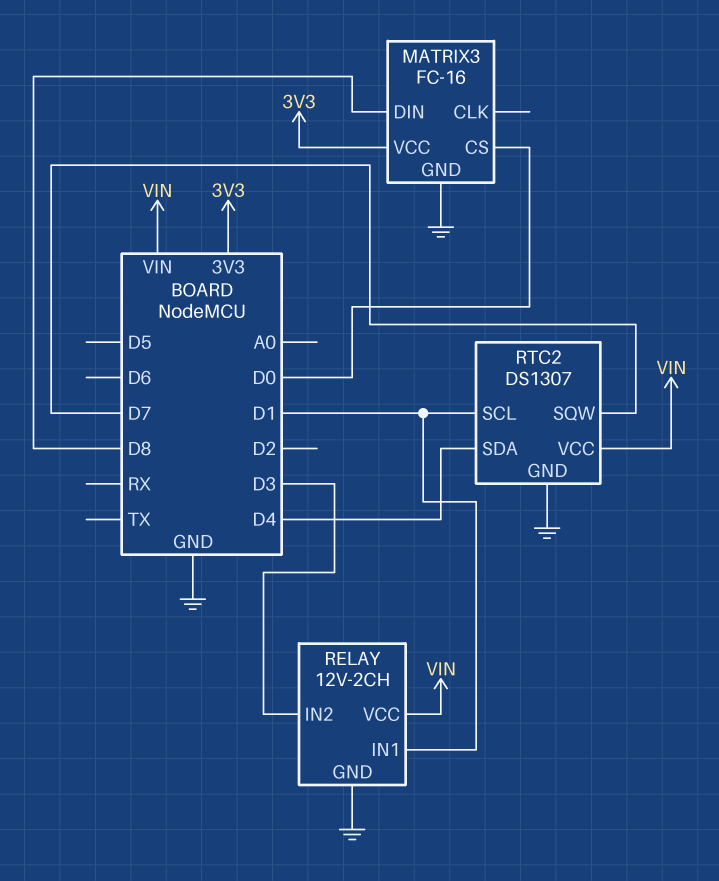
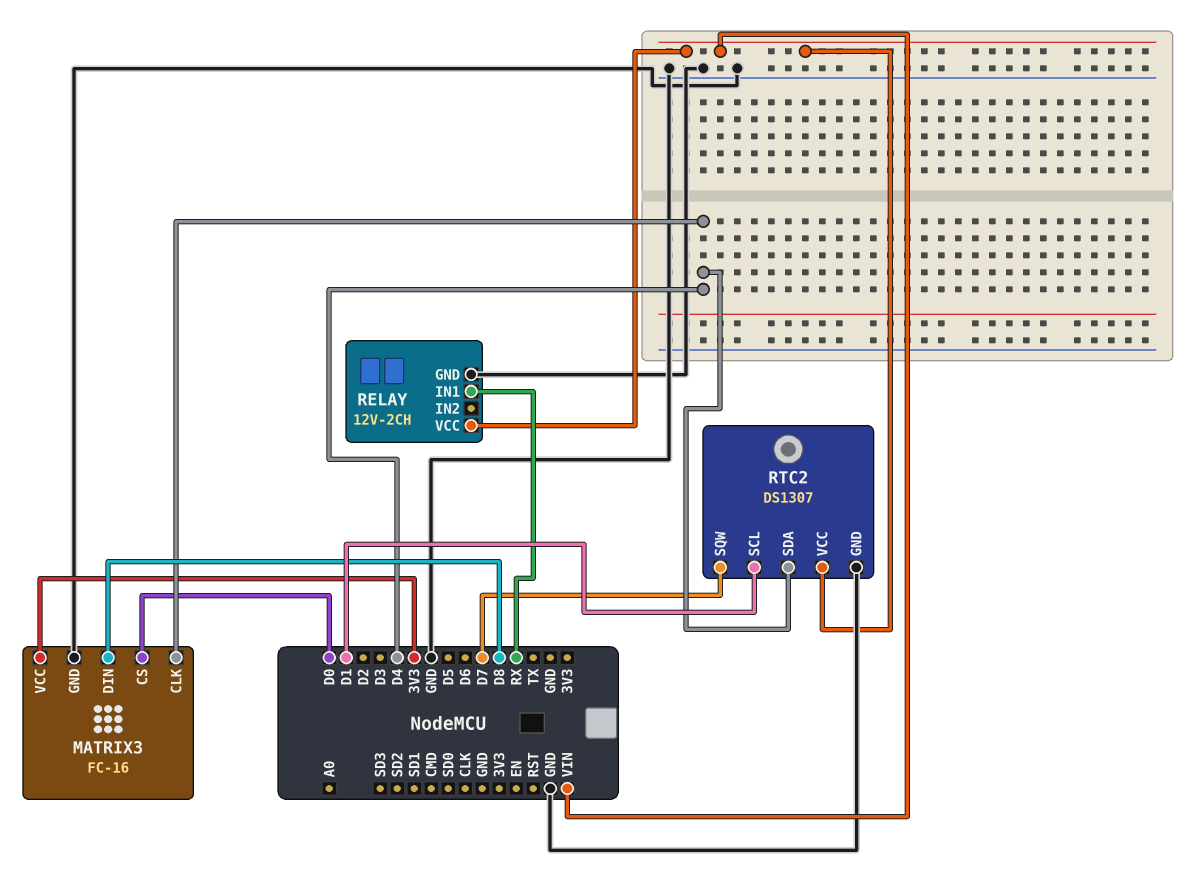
MATRIX3 pin CLK: none -> D4
RELAY pin IN1: D1 -> RX
RELAY pin IN2: D3 -> none

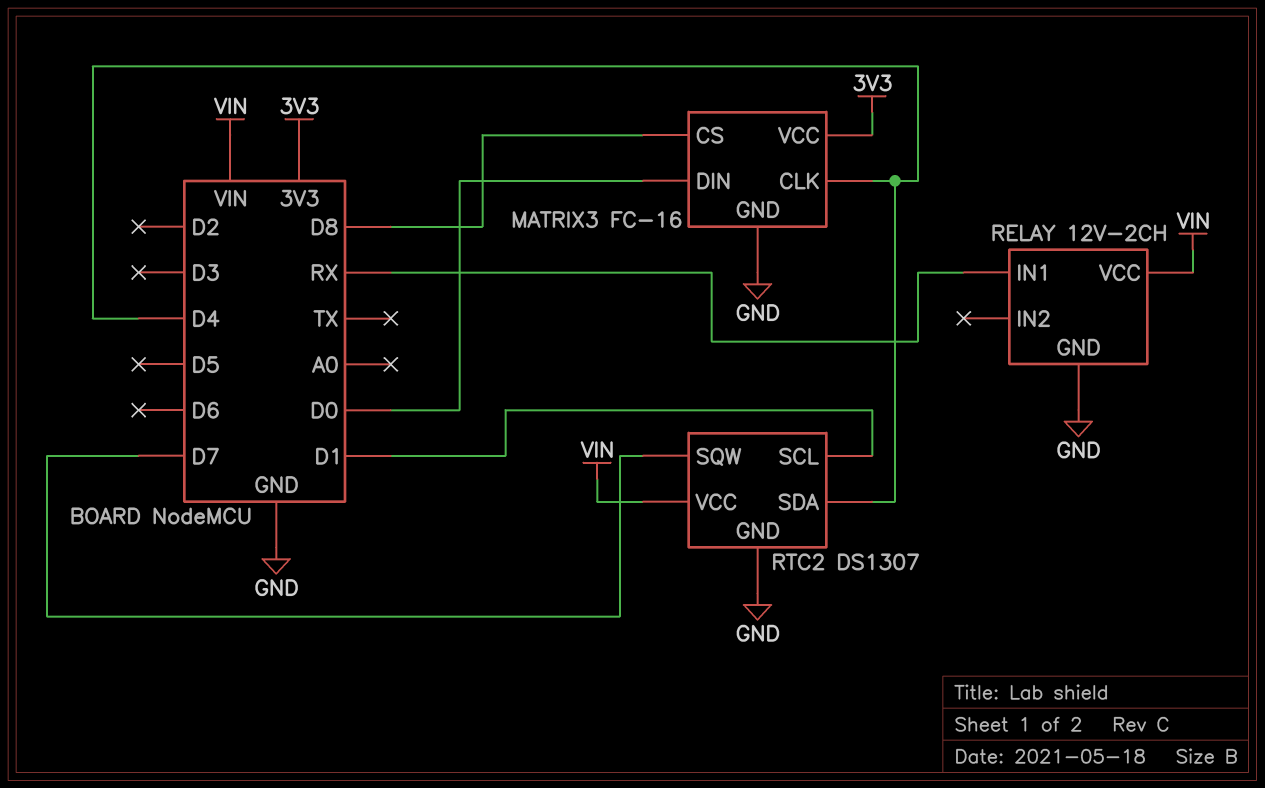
MATRIX3 pin CS: D0 -> D8
MATRIX3 pin DIN: D8 -> D0

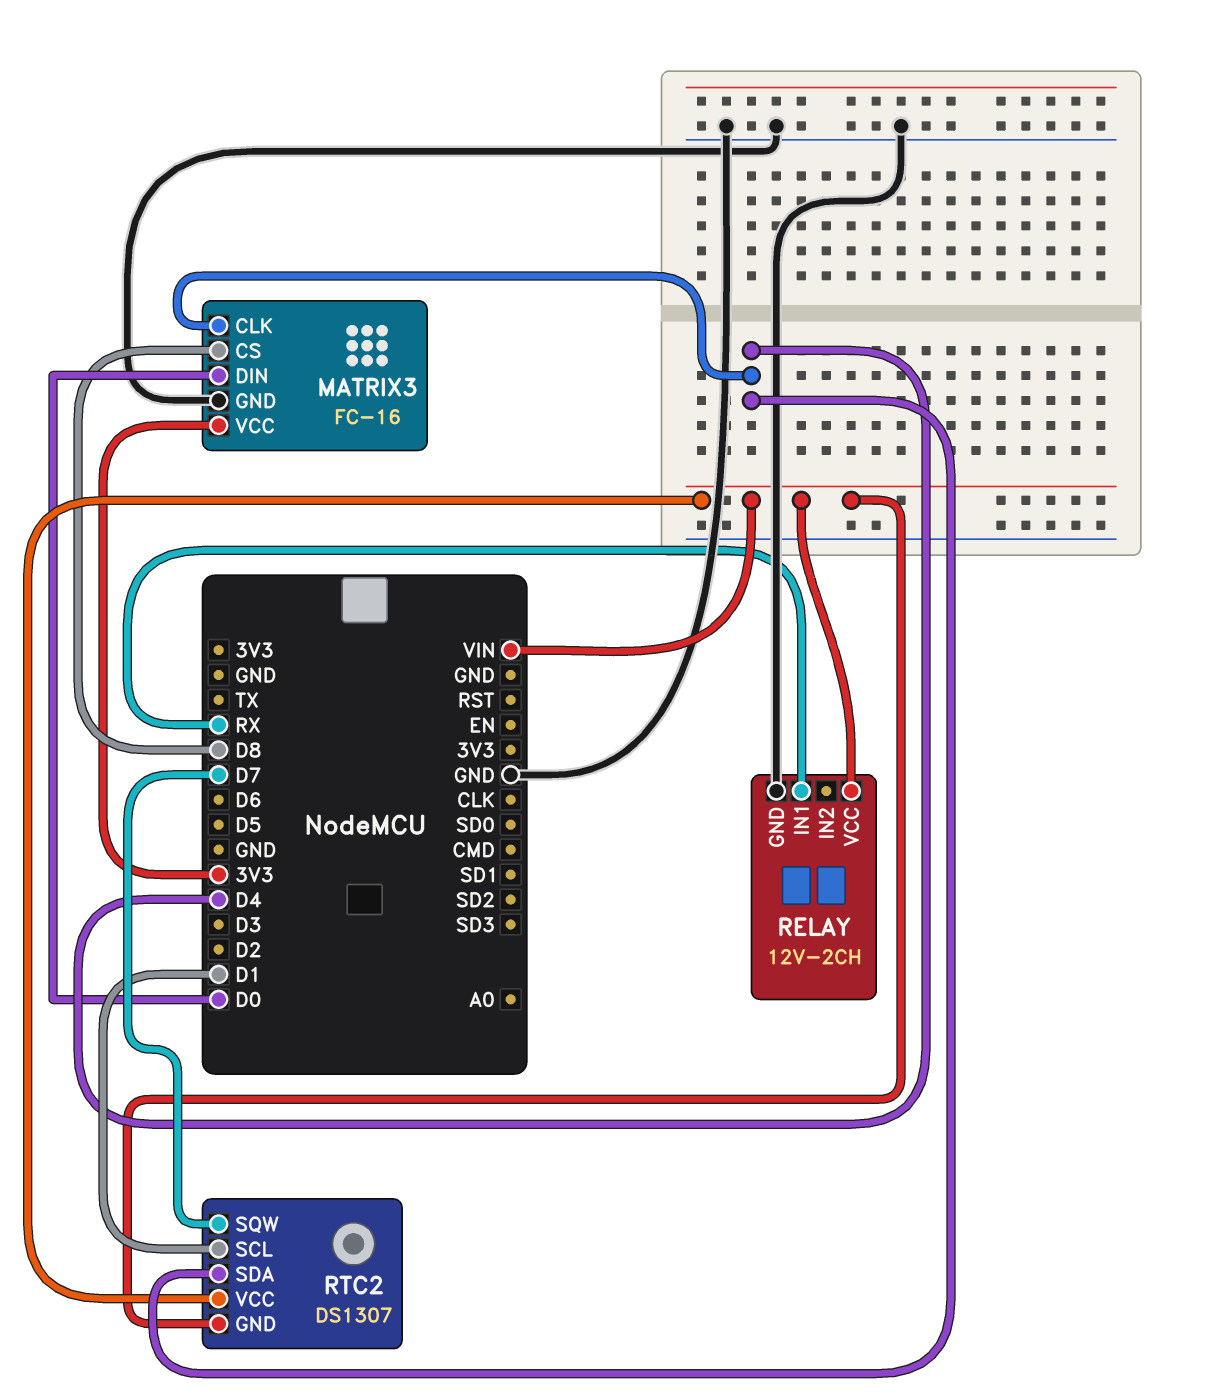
RTC2 pin GND: GND -> VIN

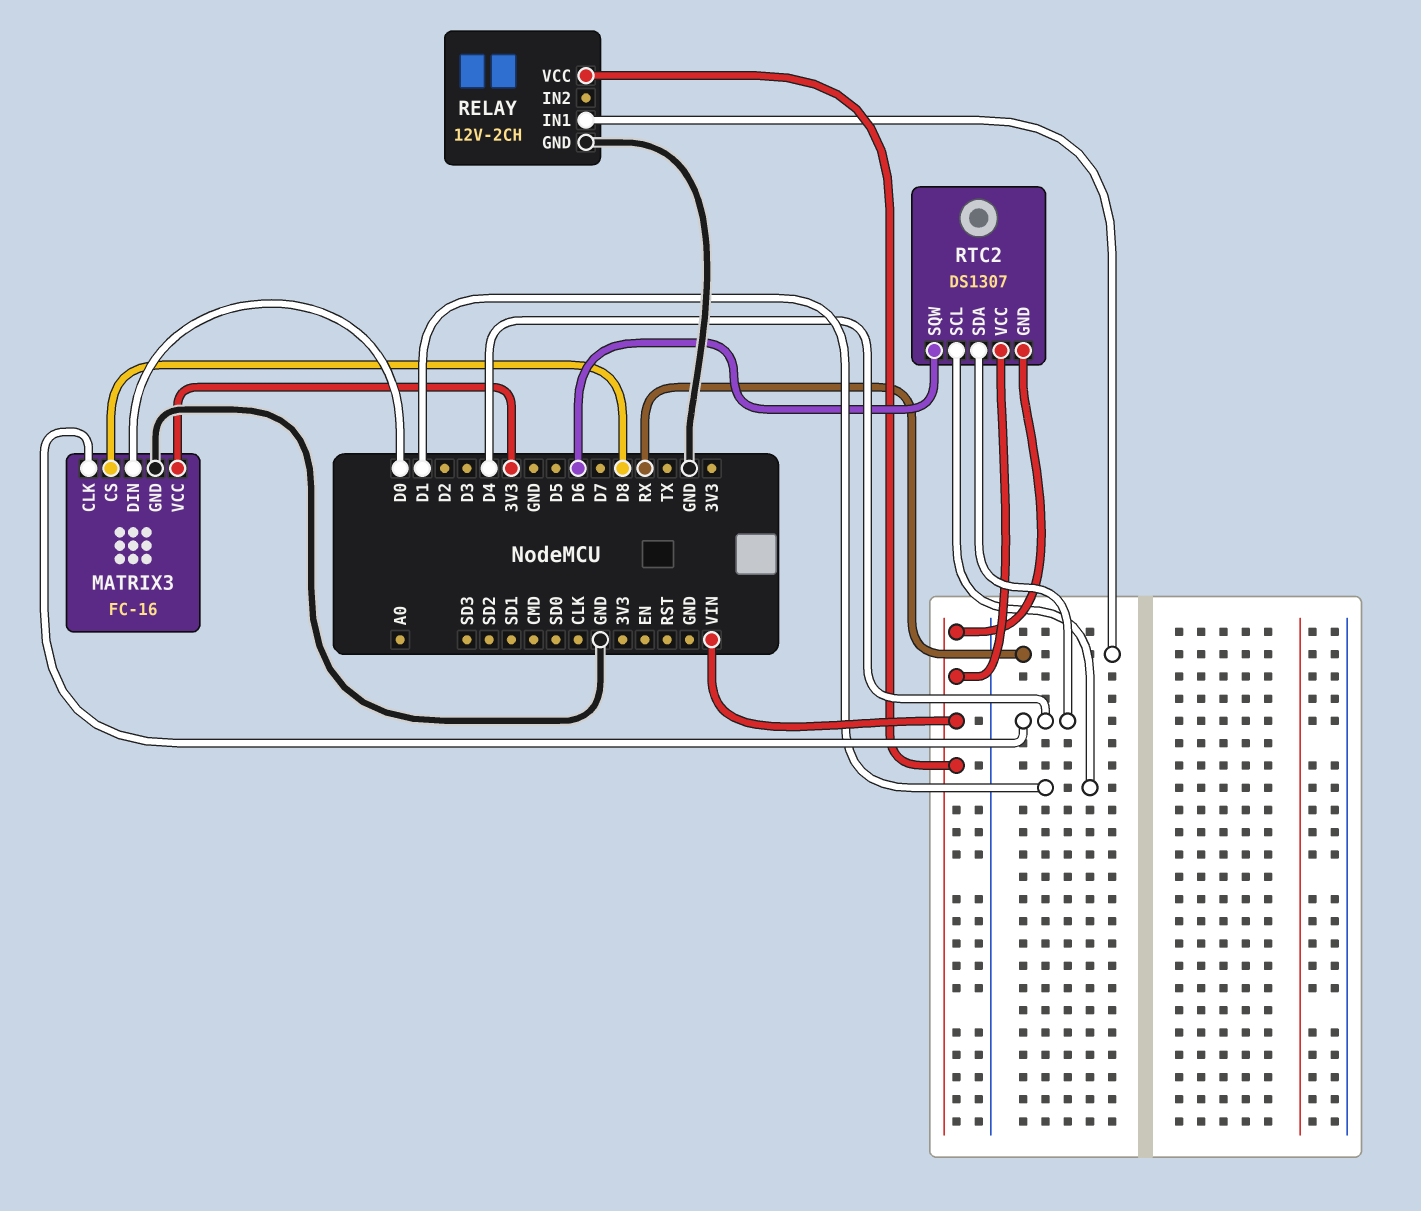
RTC2 pin SQW: D7 -> D6

